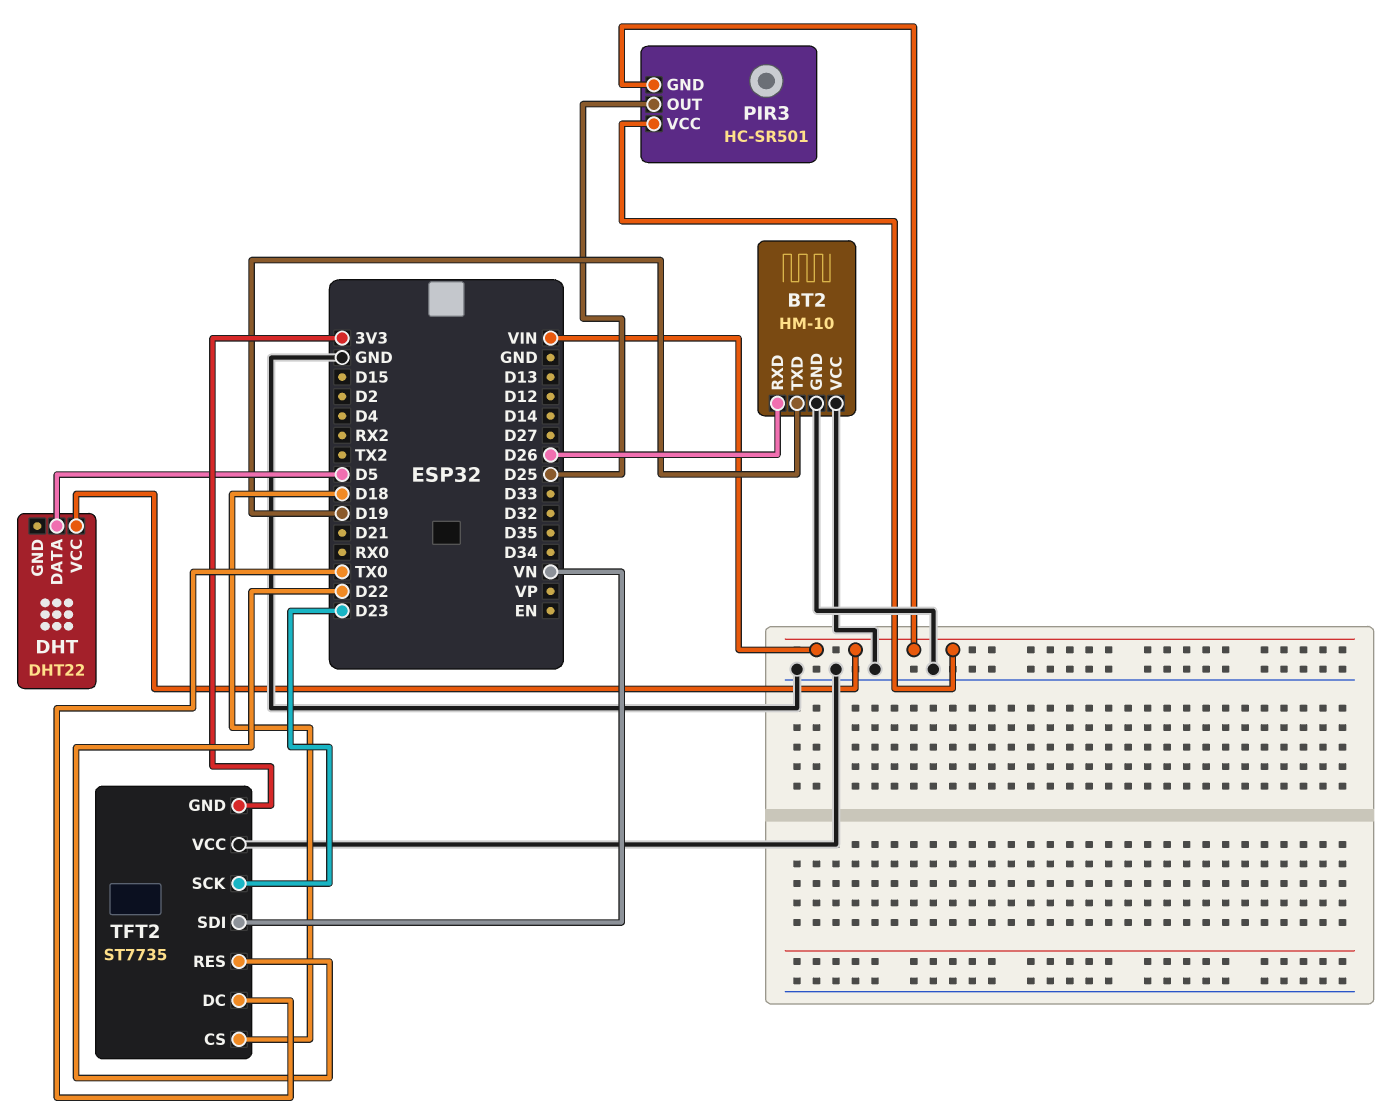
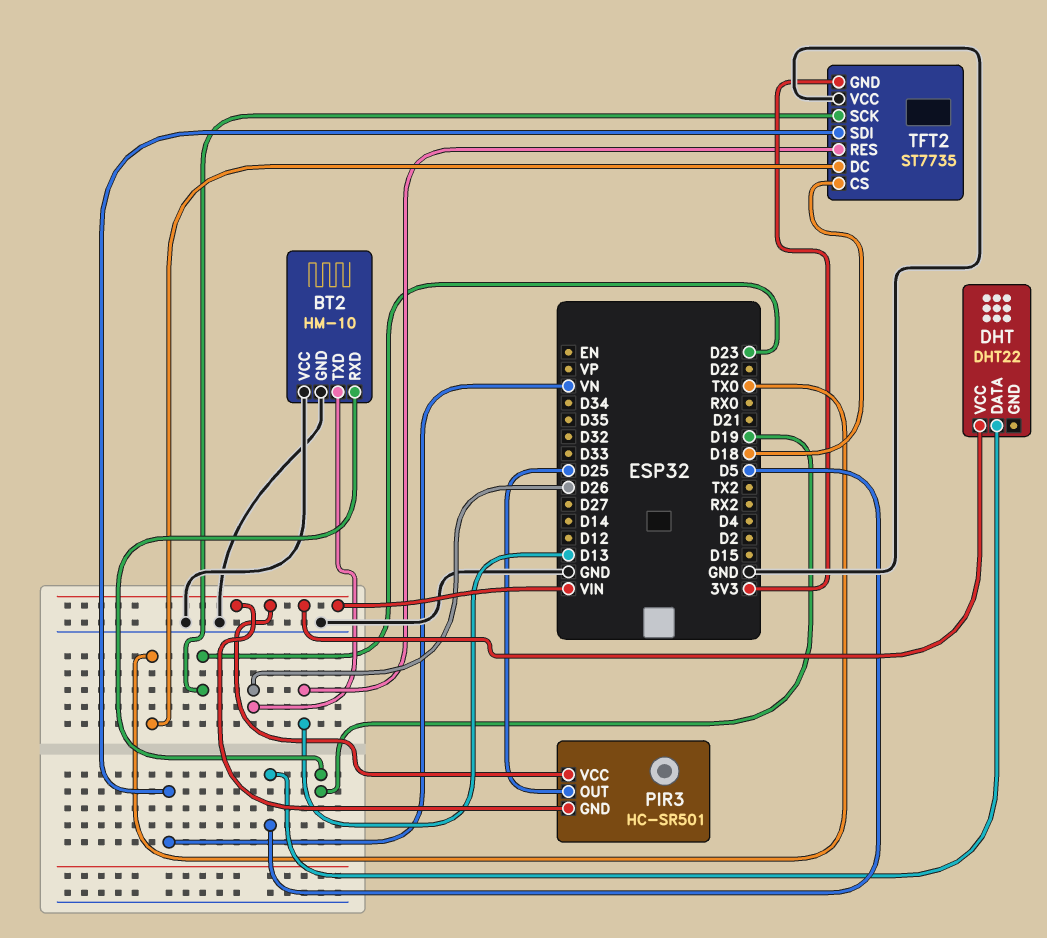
BT2 pin RXD: D26 -> D19
BT2 pin TXD: D19 -> D26
TFT2 pin RES: D22 -> D13

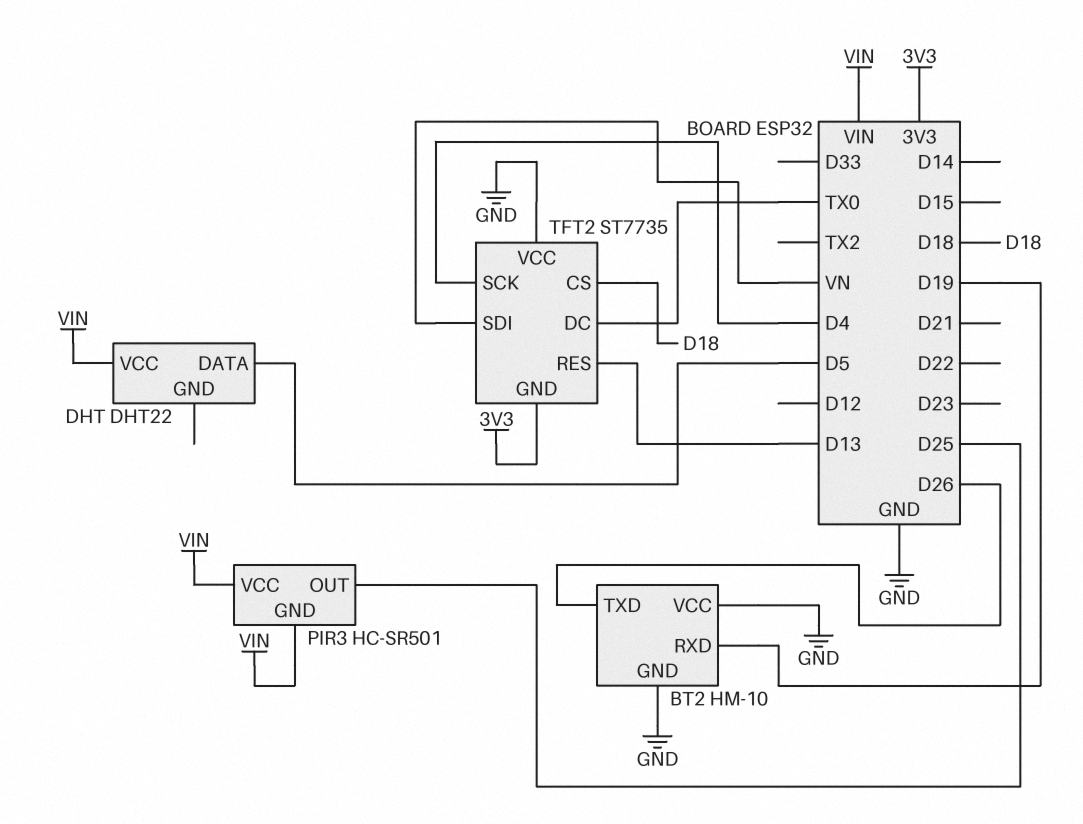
TFT2 pin SCK: D23 -> D4

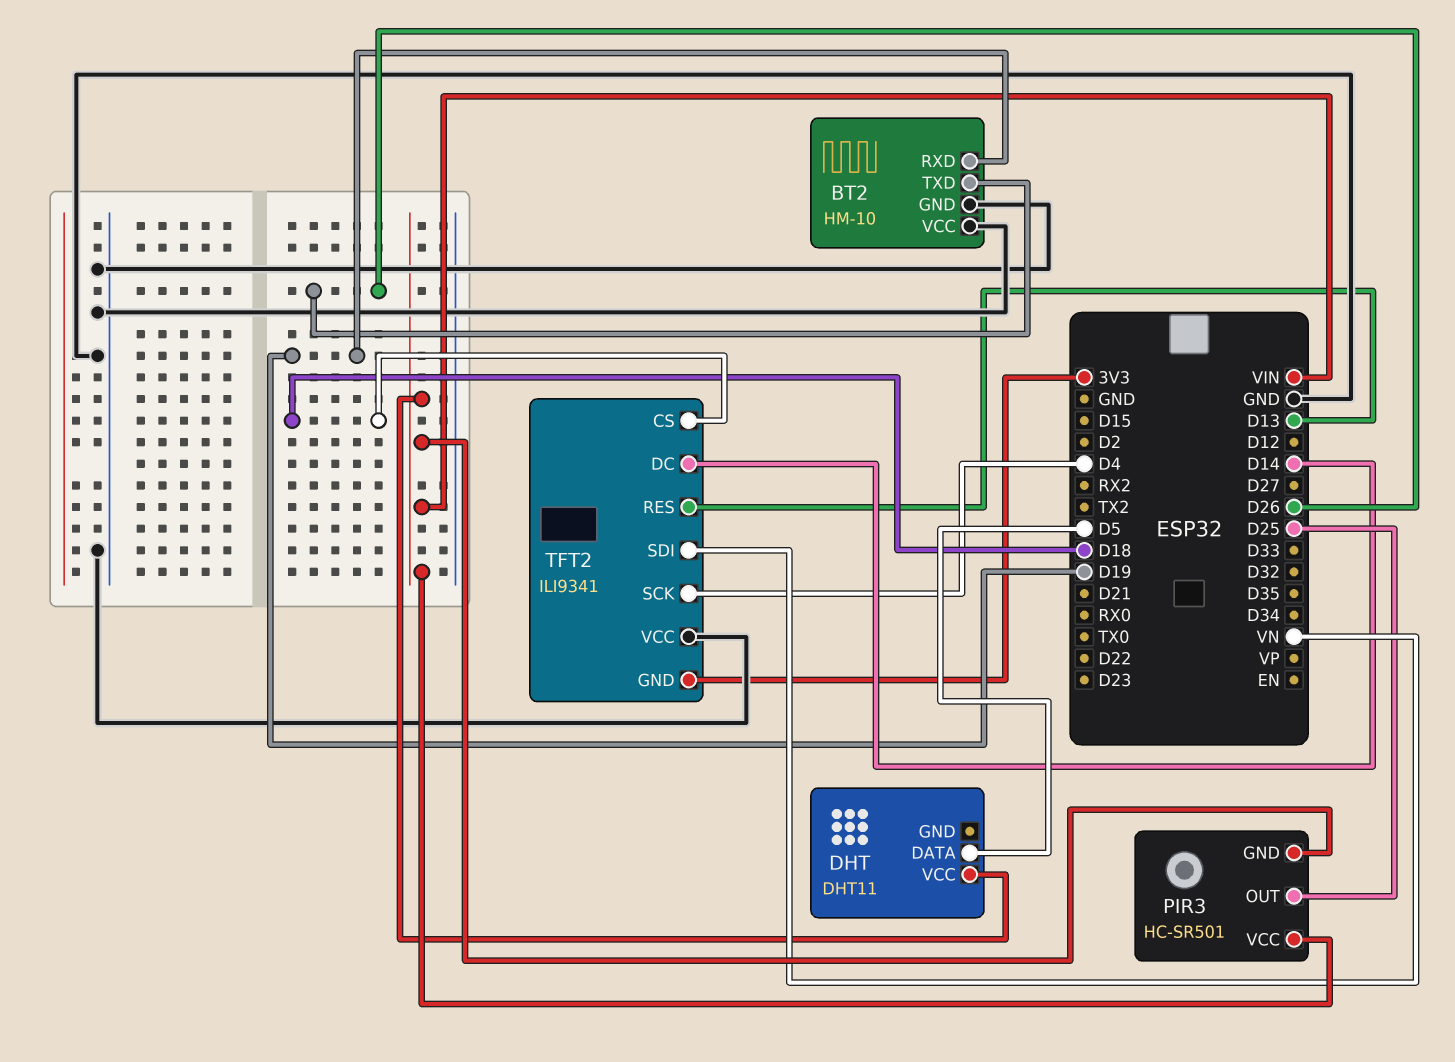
DHT: DHT22 -> DHT11
TFT2: ST7735 -> ILI9341
TFT2 pin DC: TX0 -> D14

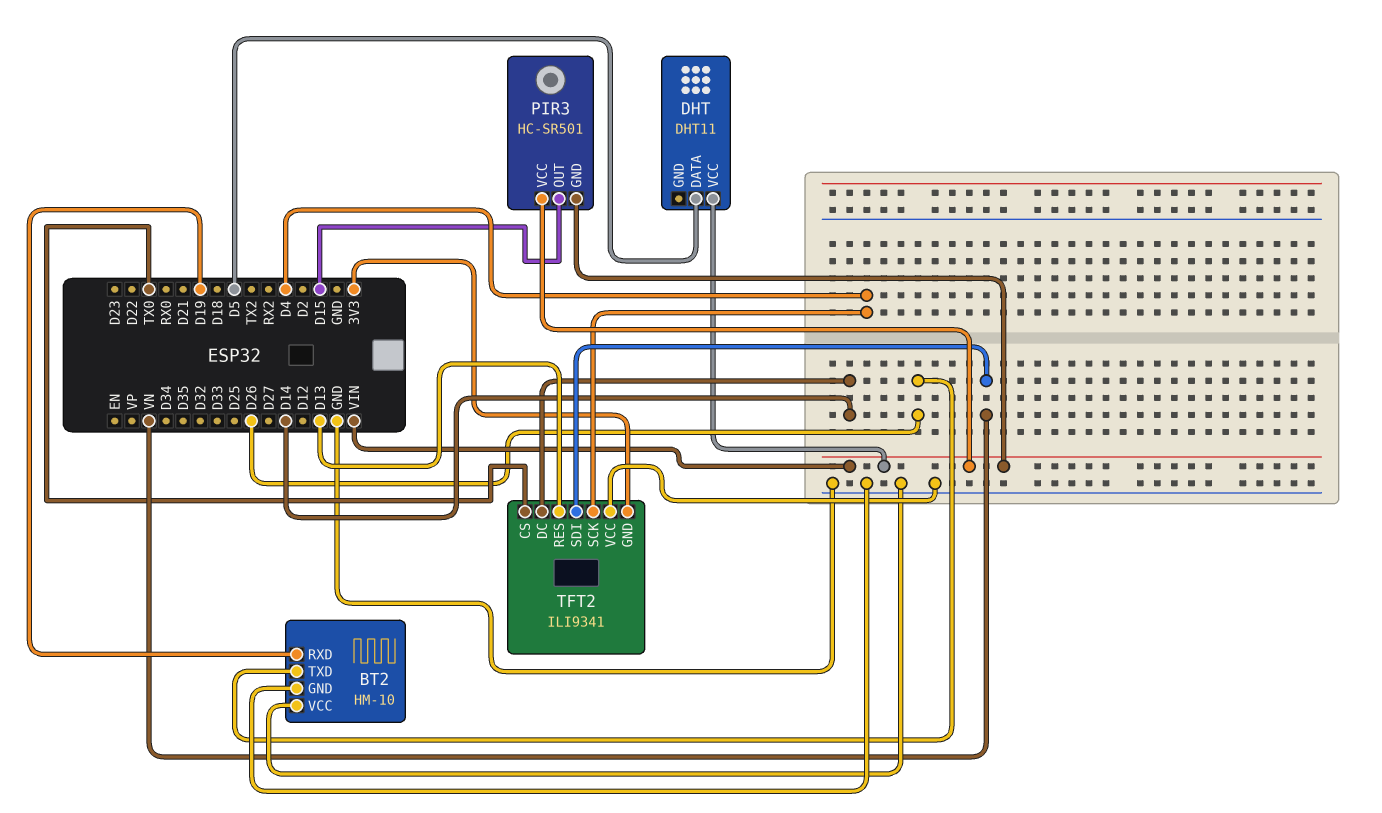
PIR3 pin OUT: D25 -> D15
TFT2 pin CS: D18 -> TX0

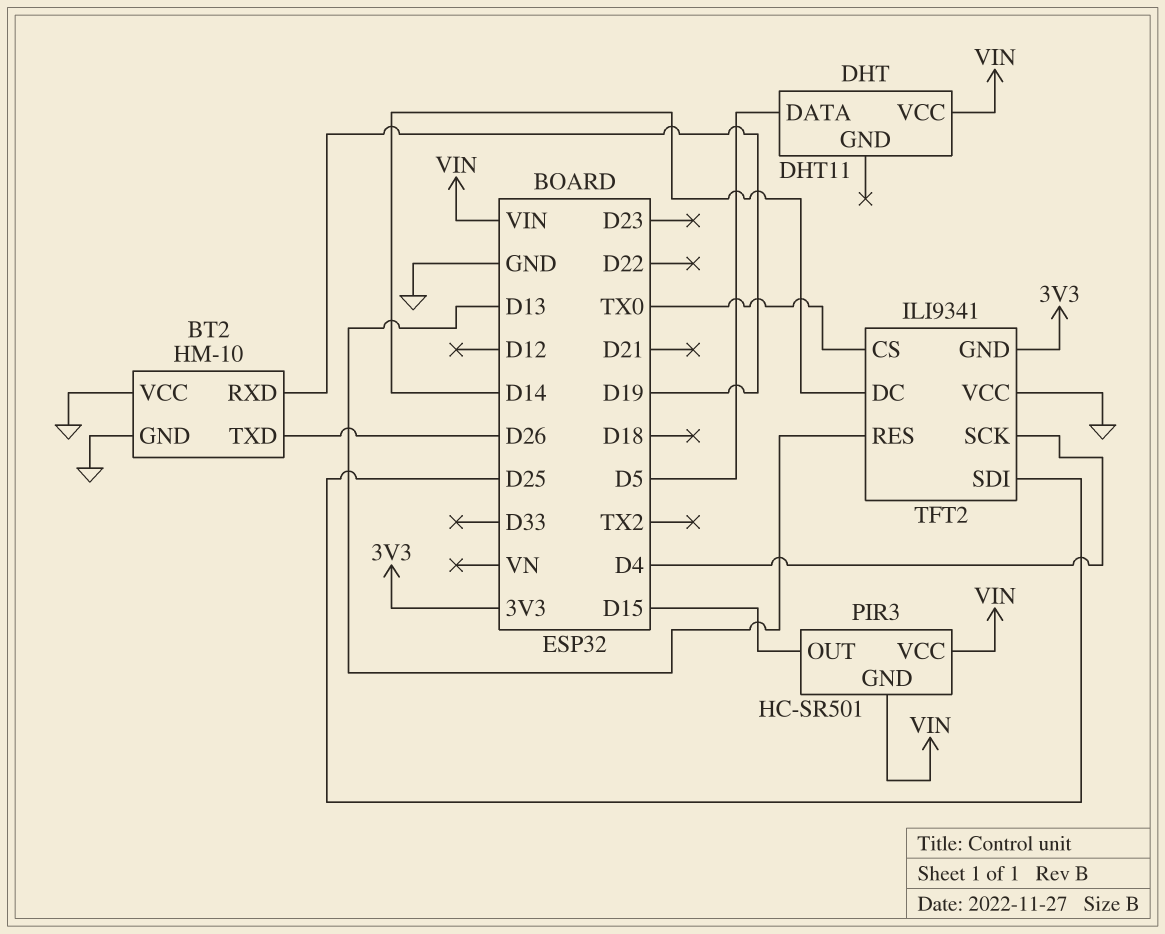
TFT2 pin SDI: VN -> D25

